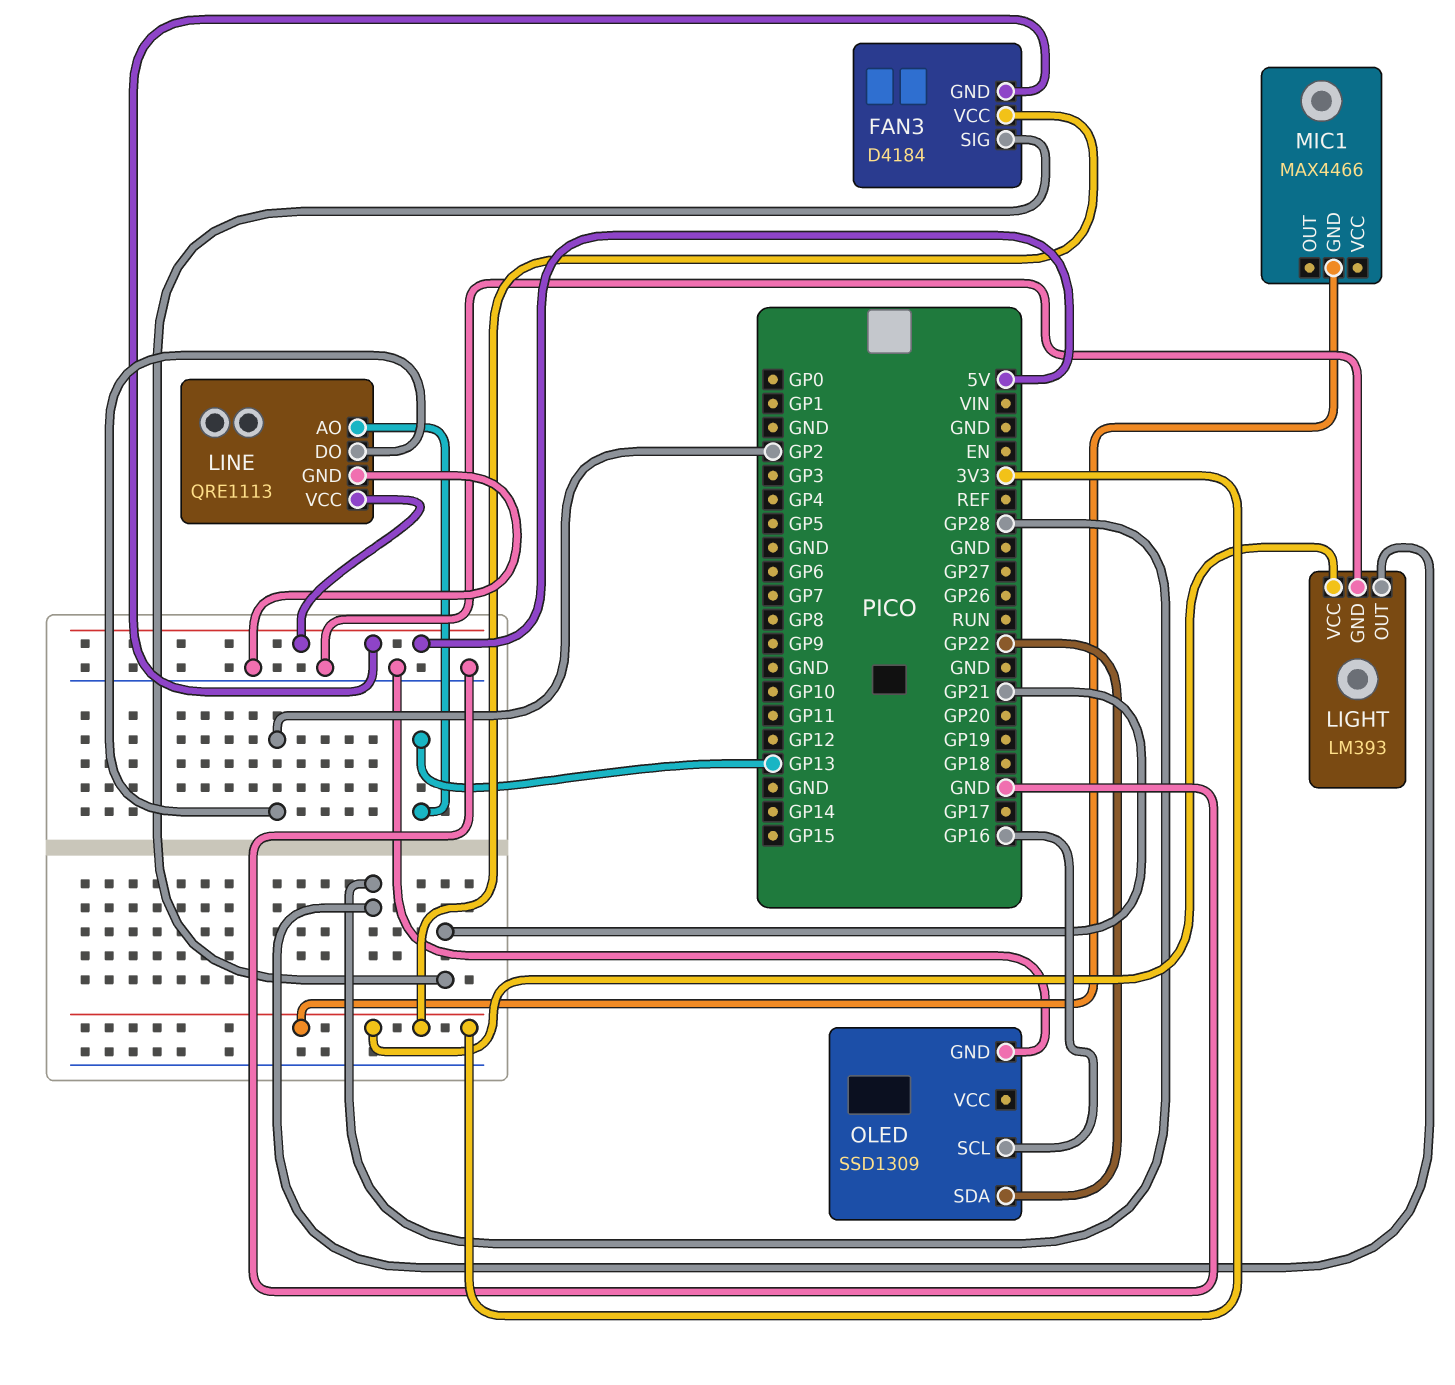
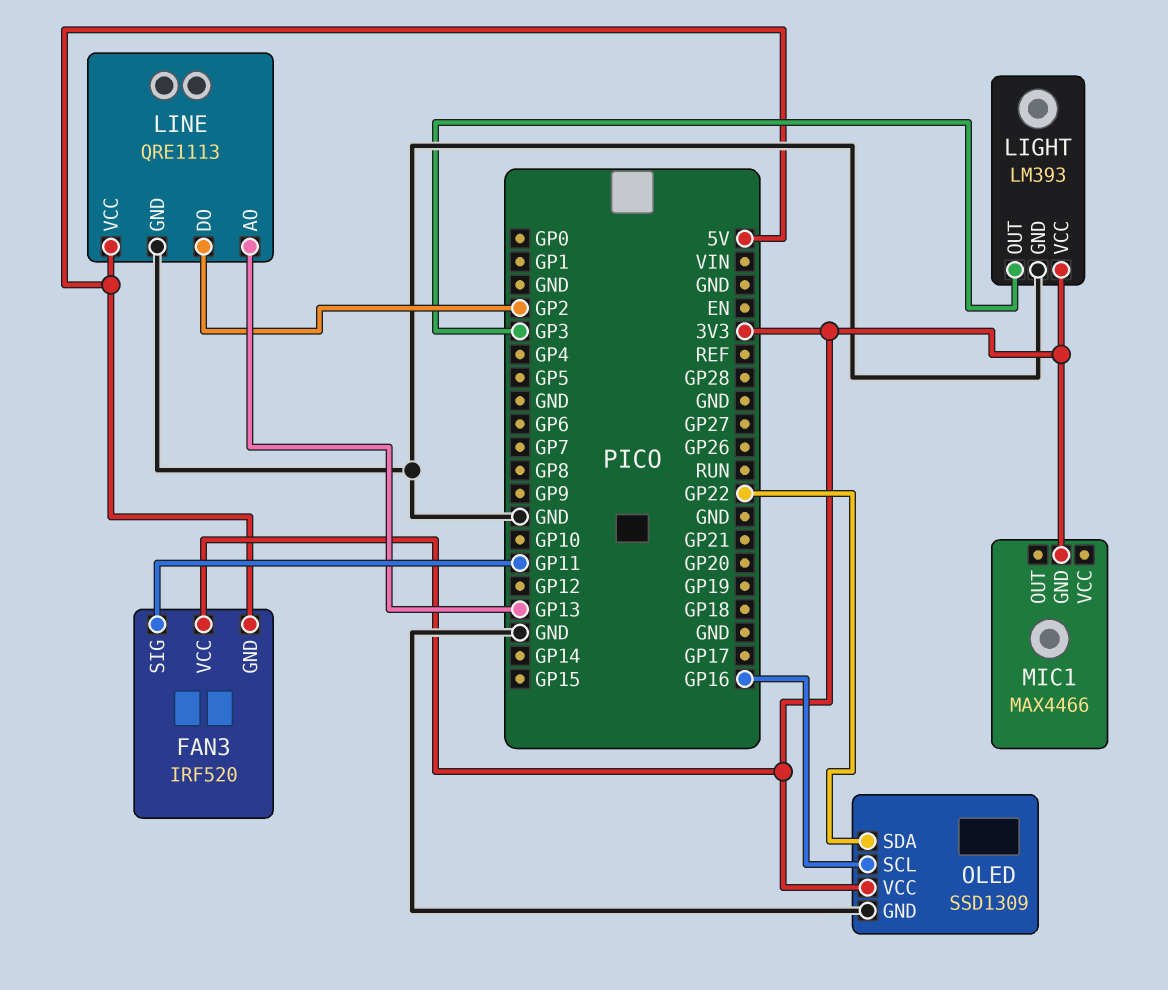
FAN3: D4184 -> IRF520
FAN3 pin SIG: GP21 -> GP11
LIGHT pin OUT: GP28 -> GP3
OLED pin VCC: none -> 3V3

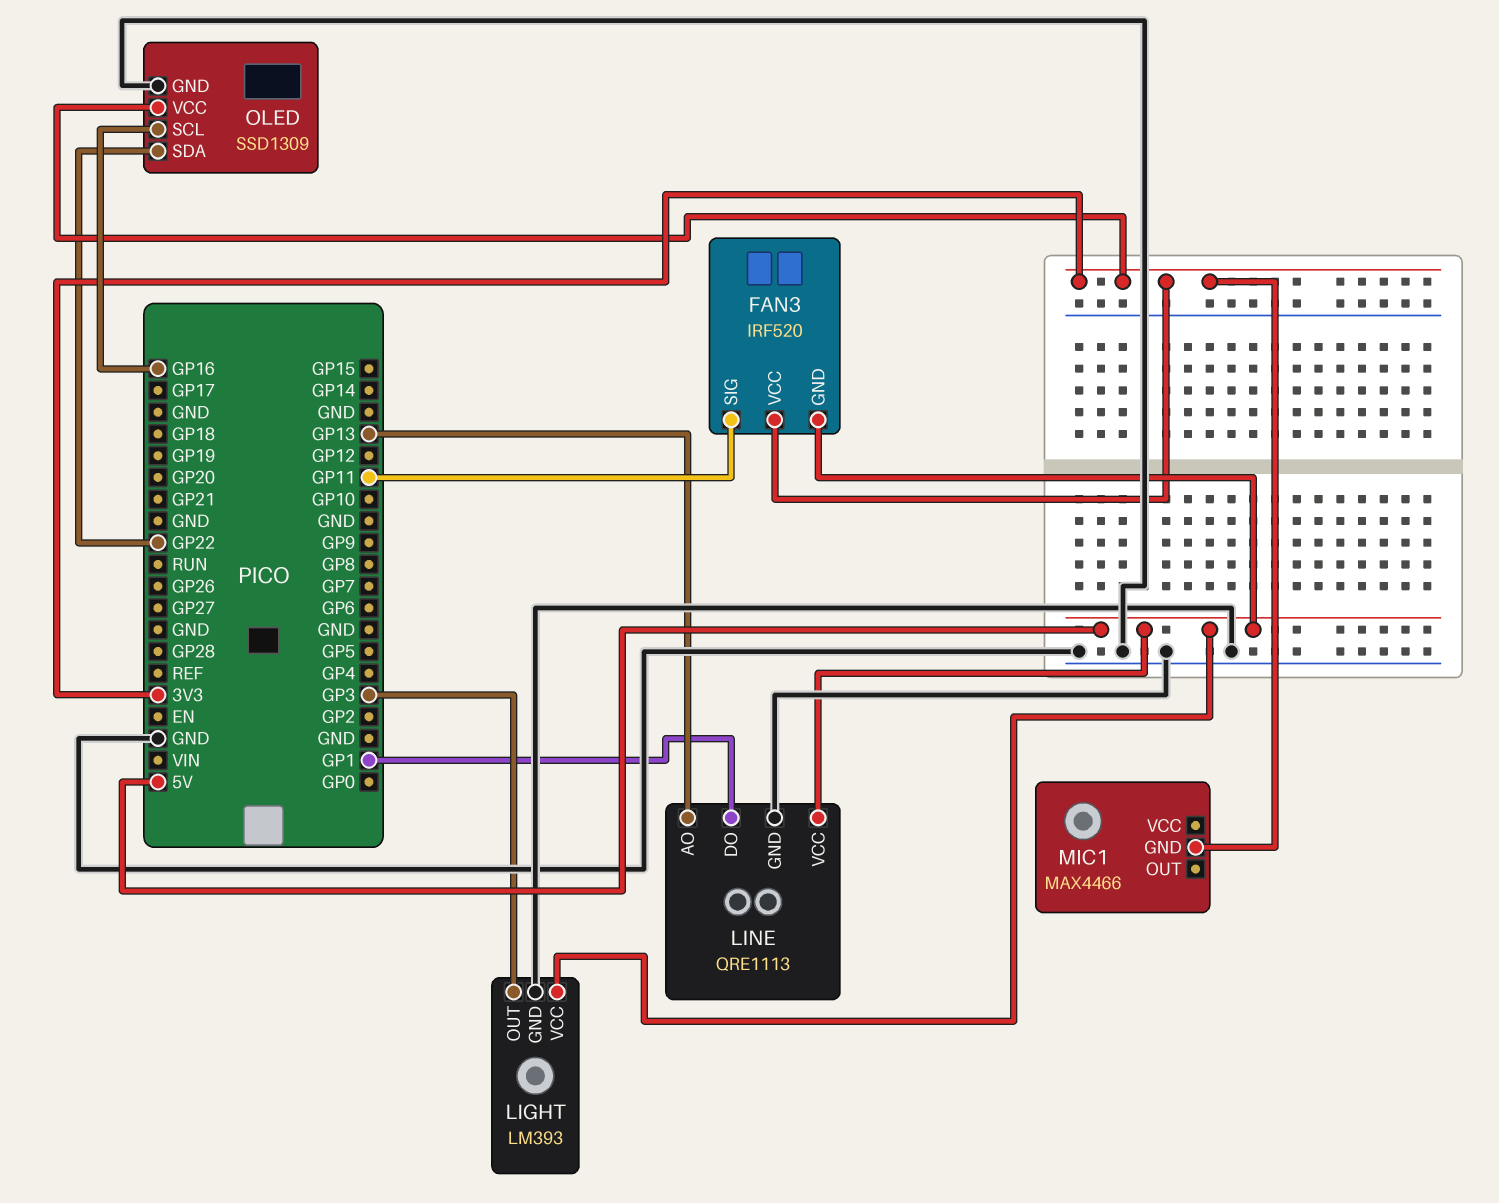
LIGHT pin VCC: 3V3 -> 5V
LINE pin DO: GP2 -> GP1

